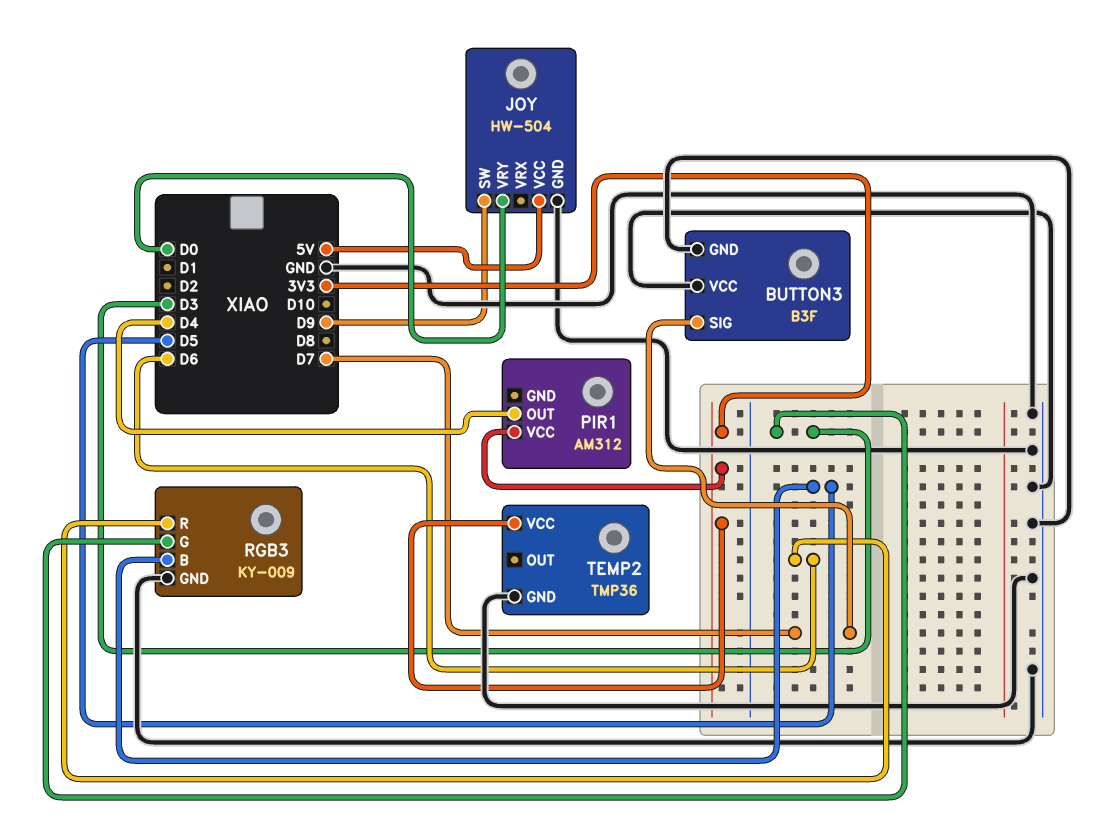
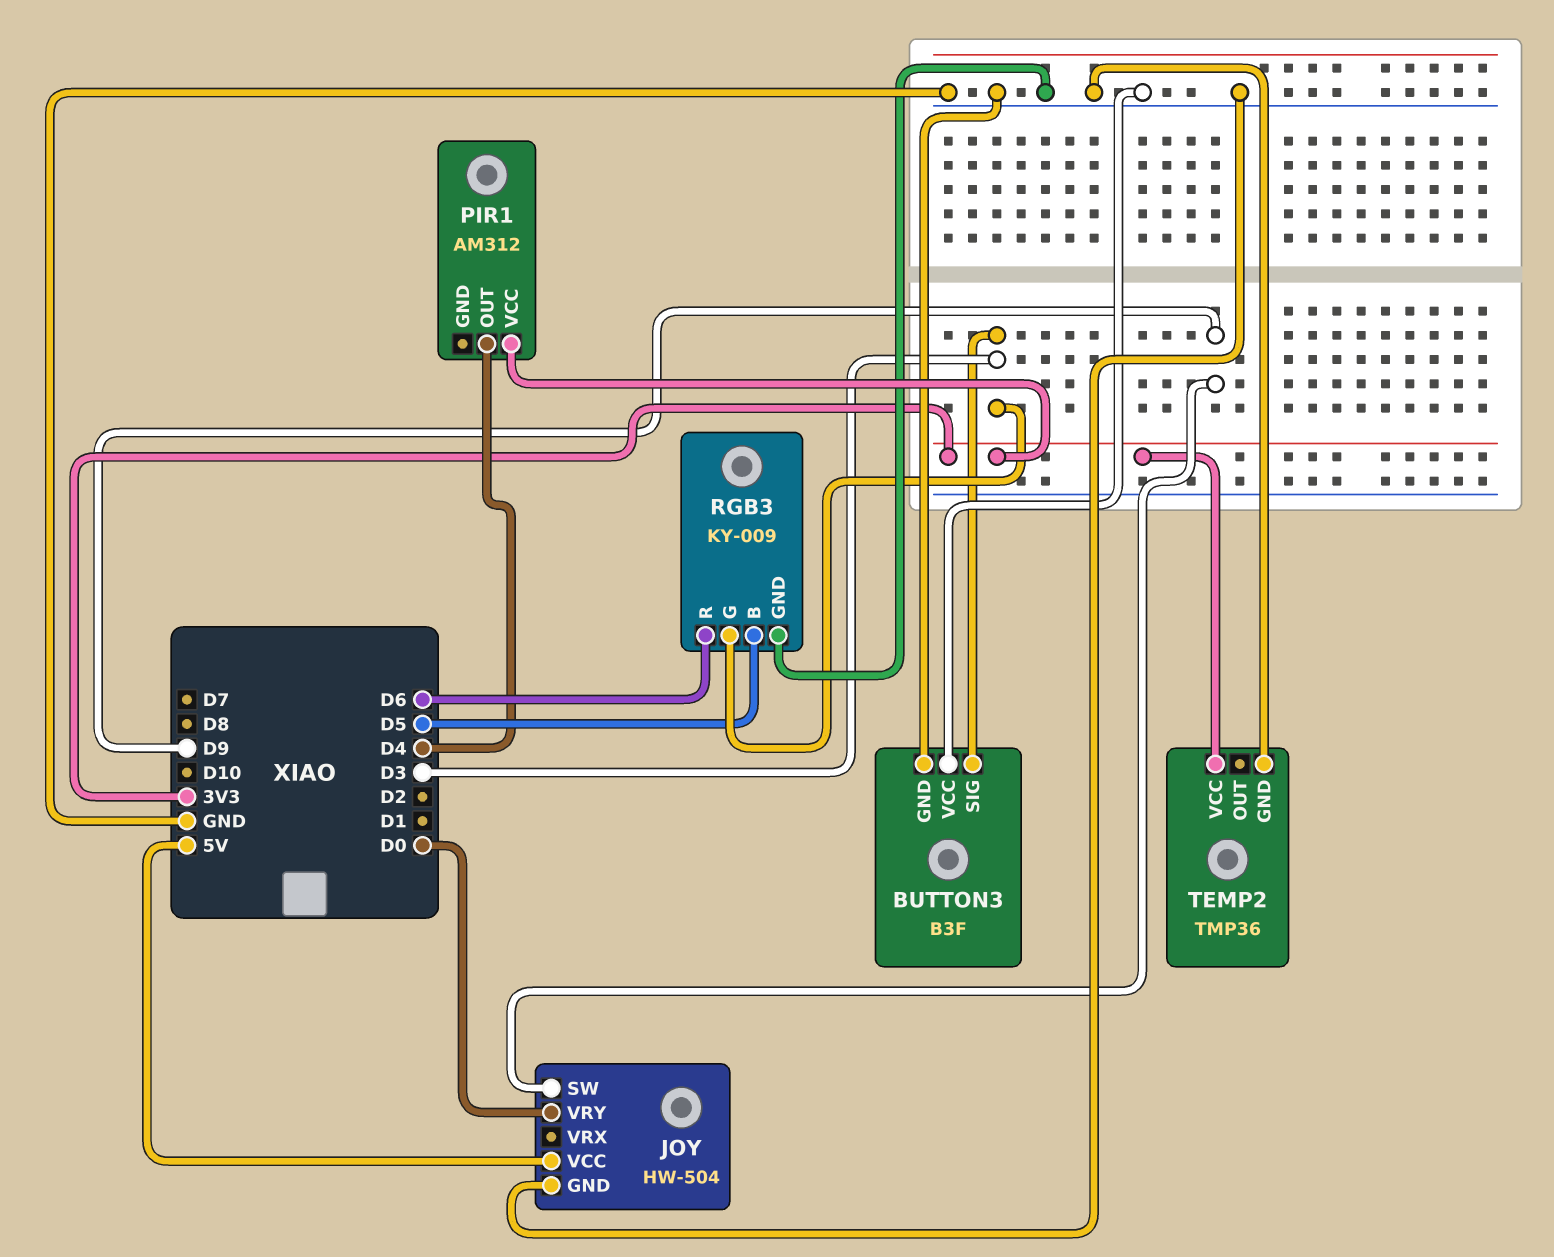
BUTTON3 pin SIG: D7 -> D3

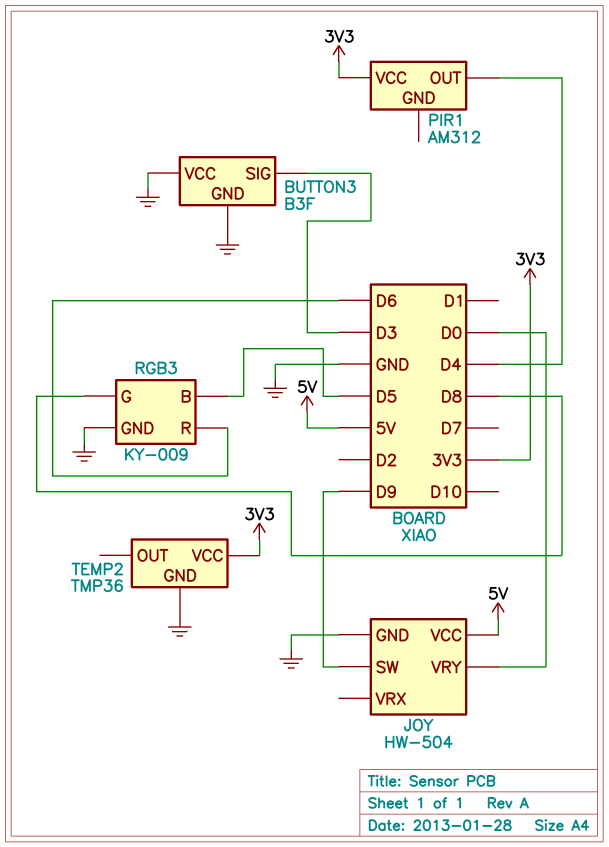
RGB3 pin G: D3 -> D8

